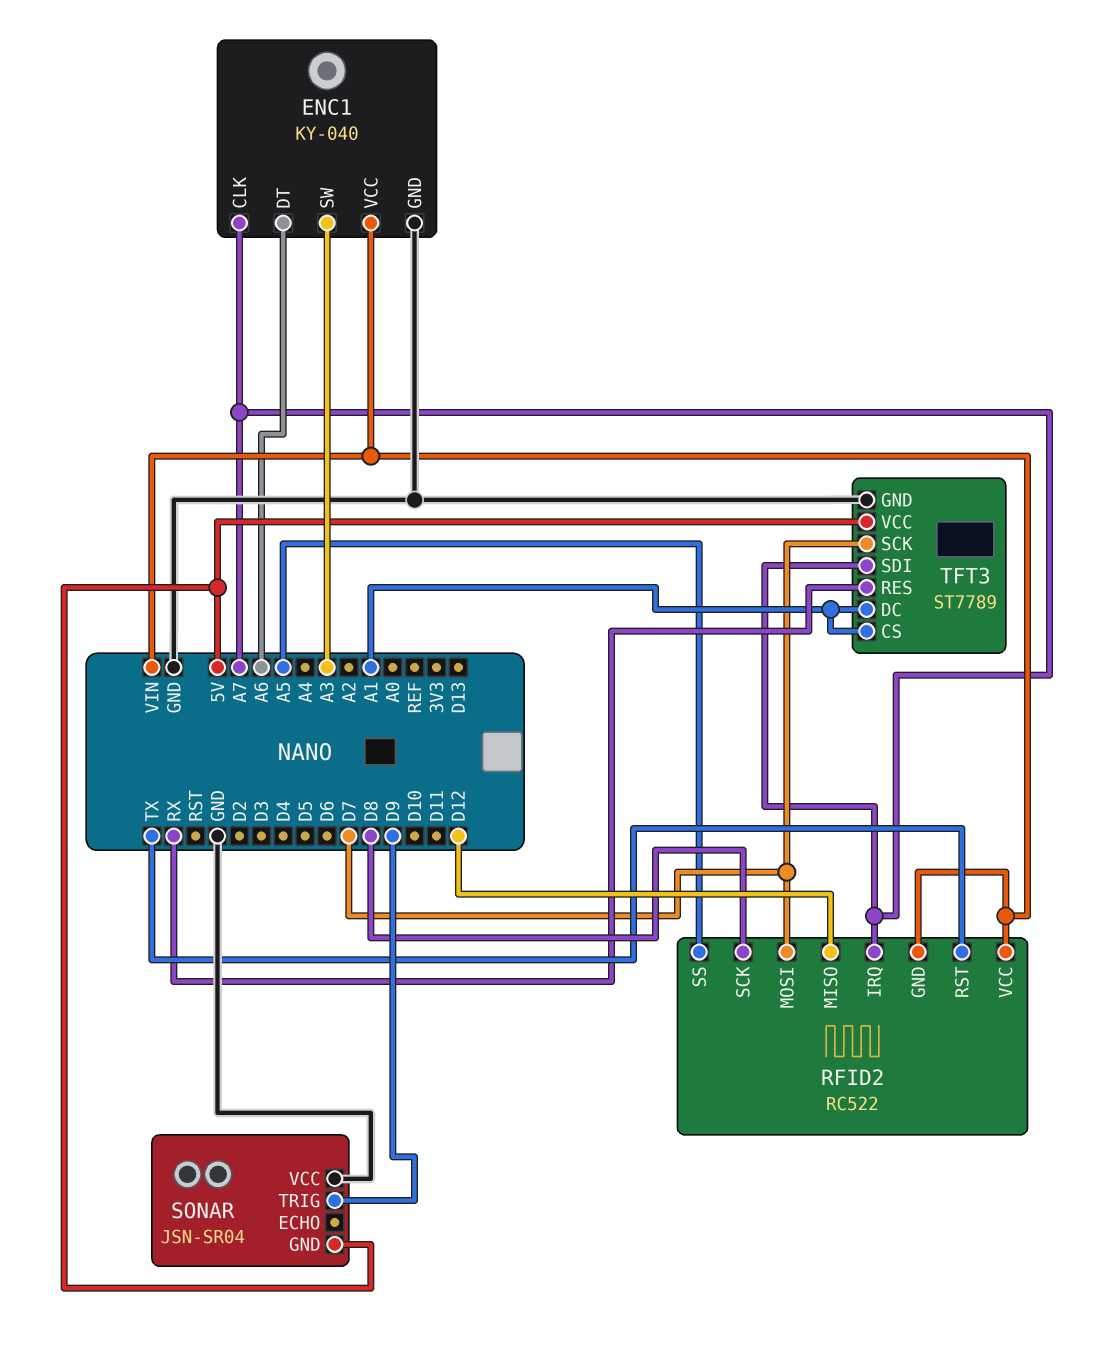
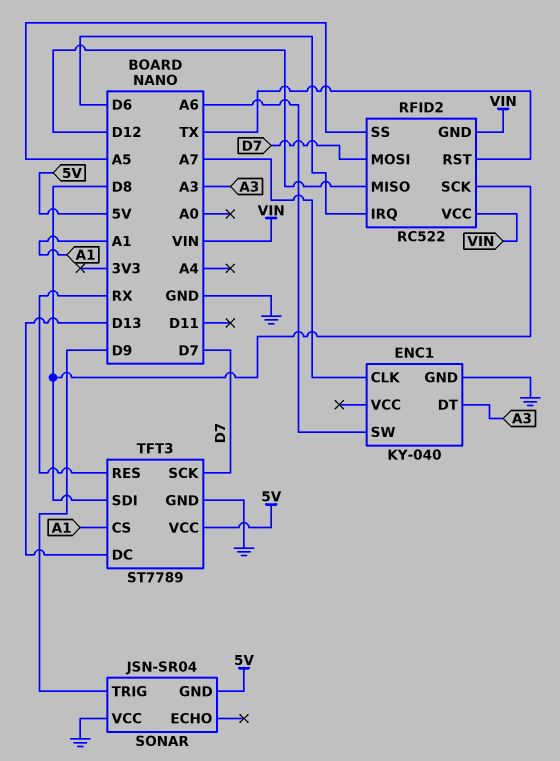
ENC1 pin DT: A6 -> A3
ENC1 pin SW: A3 -> A6
ENC1 pin VCC: VIN -> none
RFID2 pin IRQ: A7 -> D6
TFT3 pin DC: A1 -> D13
TFT3 pin SDI: A7 -> D8

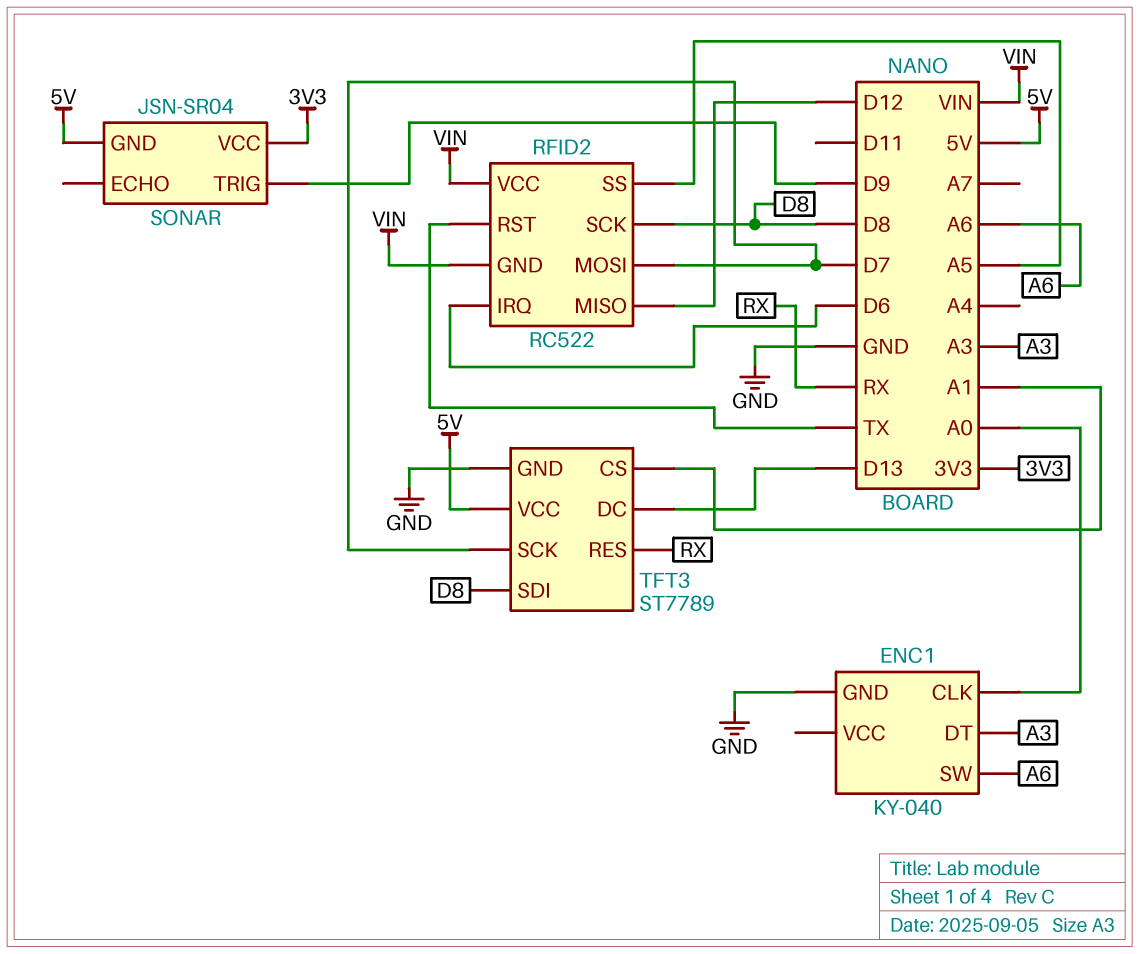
ENC1 pin CLK: A7 -> A0
SONAR pin VCC: GND -> 3V3

